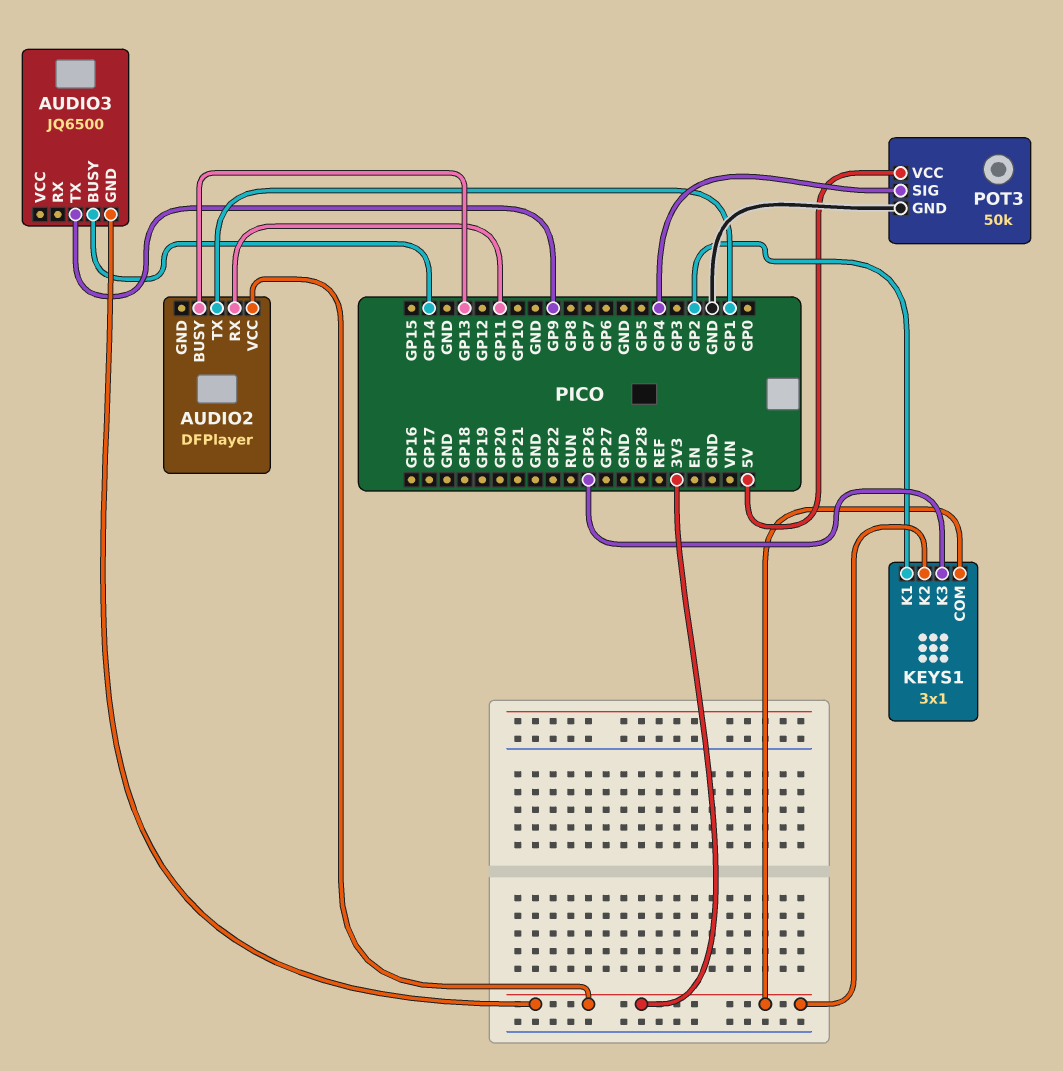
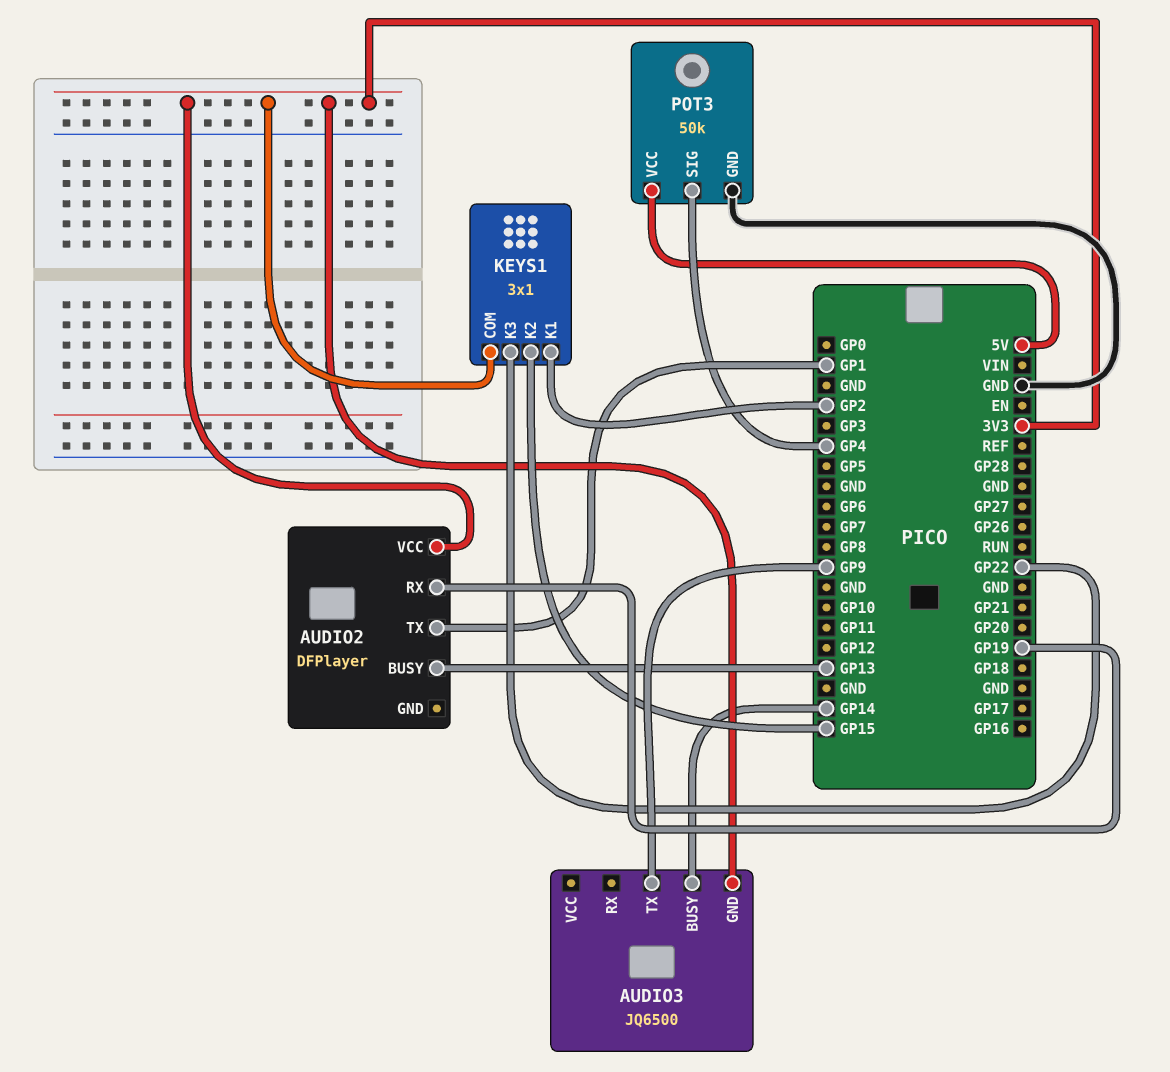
AUDIO2 pin RX: GP11 -> GP19
KEYS1 pin K2: 3V3 -> GP15
KEYS1 pin K3: GP26 -> GP22

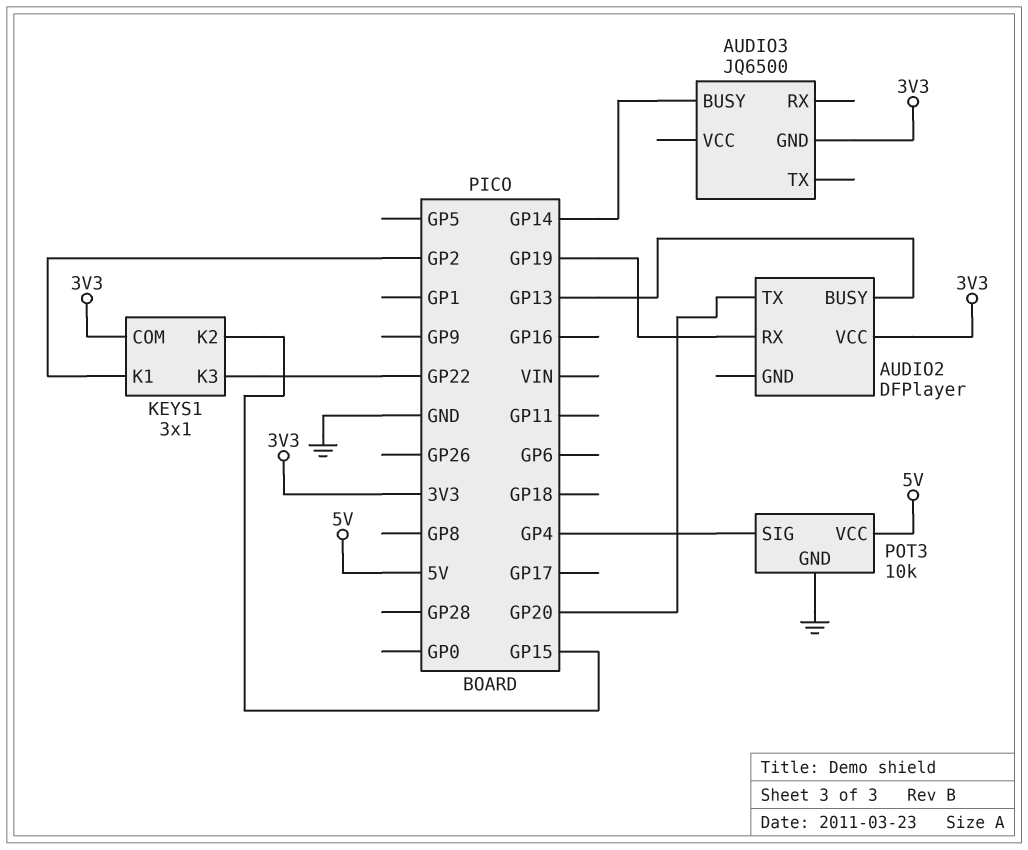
AUDIO2 pin TX: GP1 -> GP20
AUDIO3 pin TX: GP9 -> none
POT3: 50k -> 10k

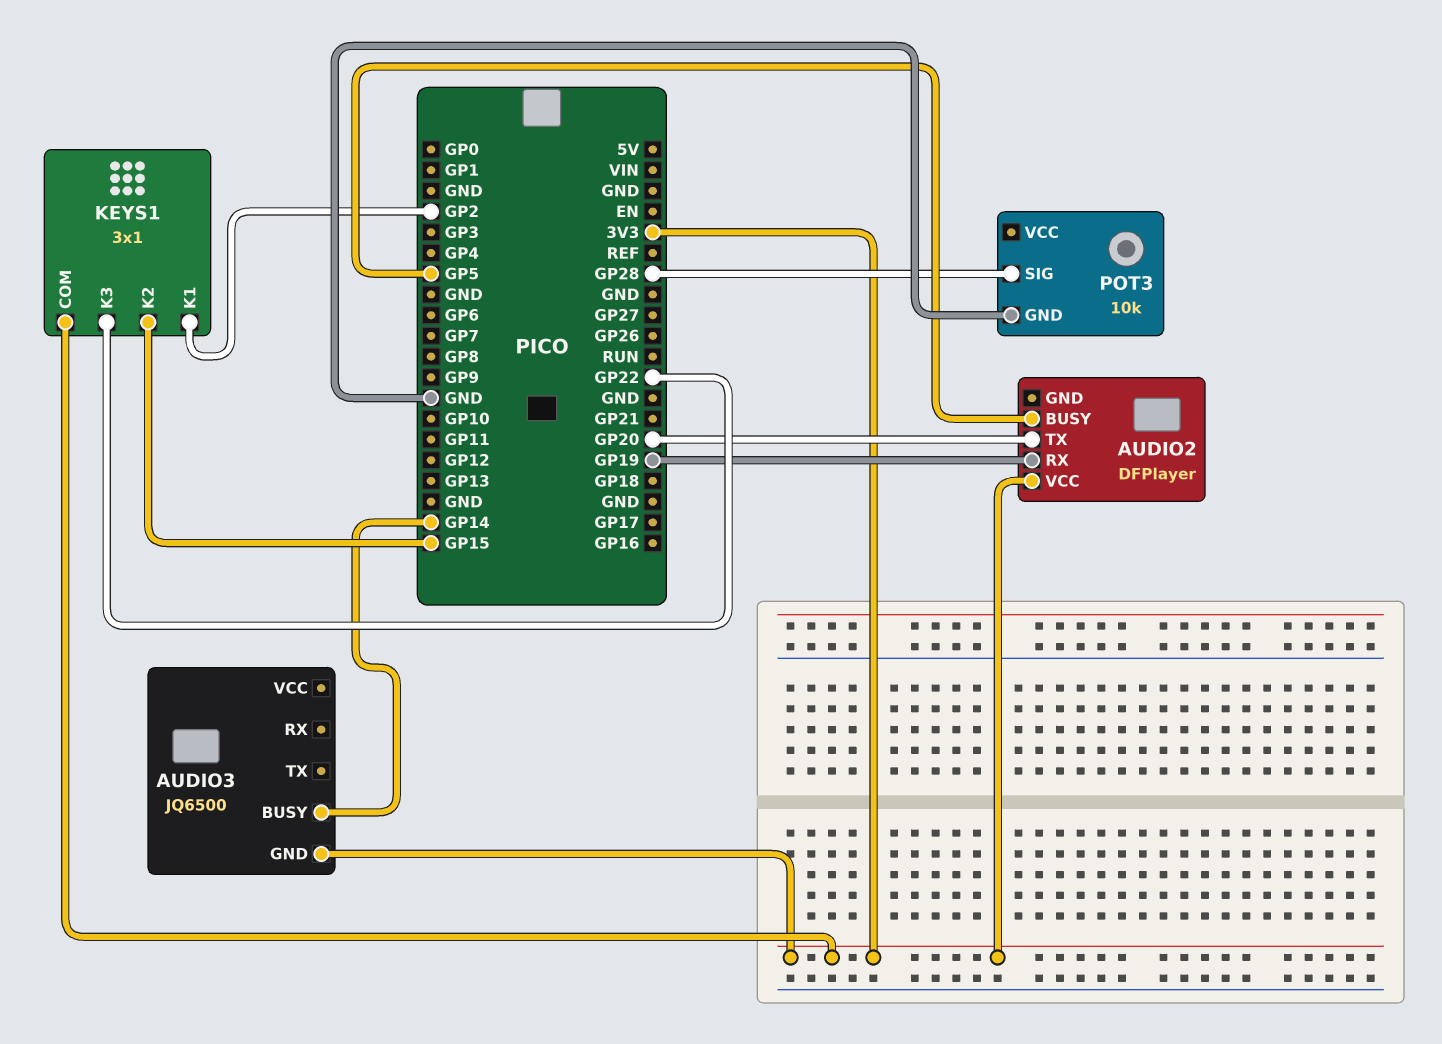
AUDIO2 pin BUSY: GP13 -> GP5
POT3 pin SIG: GP4 -> GP28
POT3 pin VCC: 5V -> none

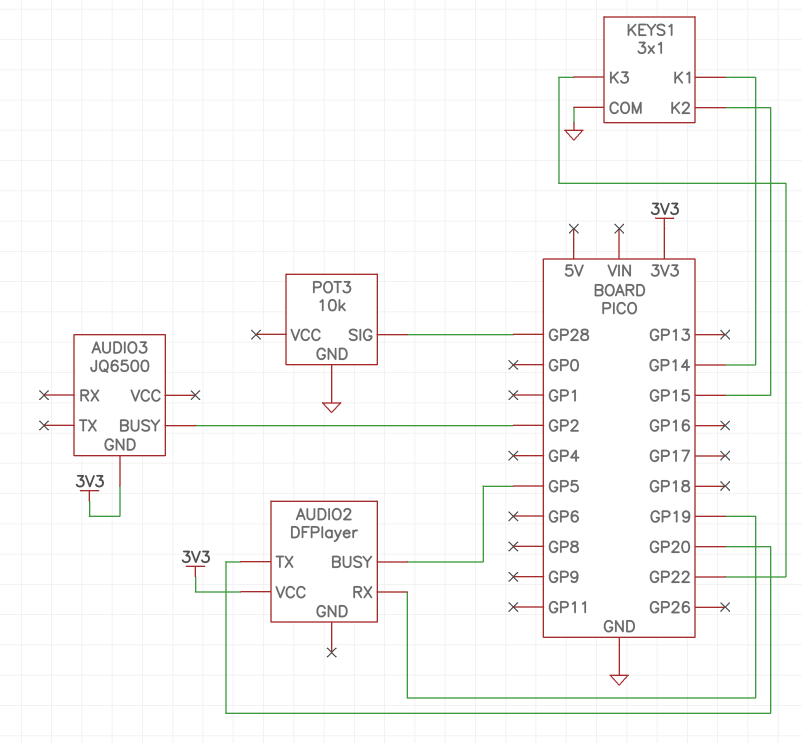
AUDIO3 pin BUSY: GP14 -> GP2
KEYS1 pin COM: 3V3 -> GND
KEYS1 pin K1: GP2 -> GP14

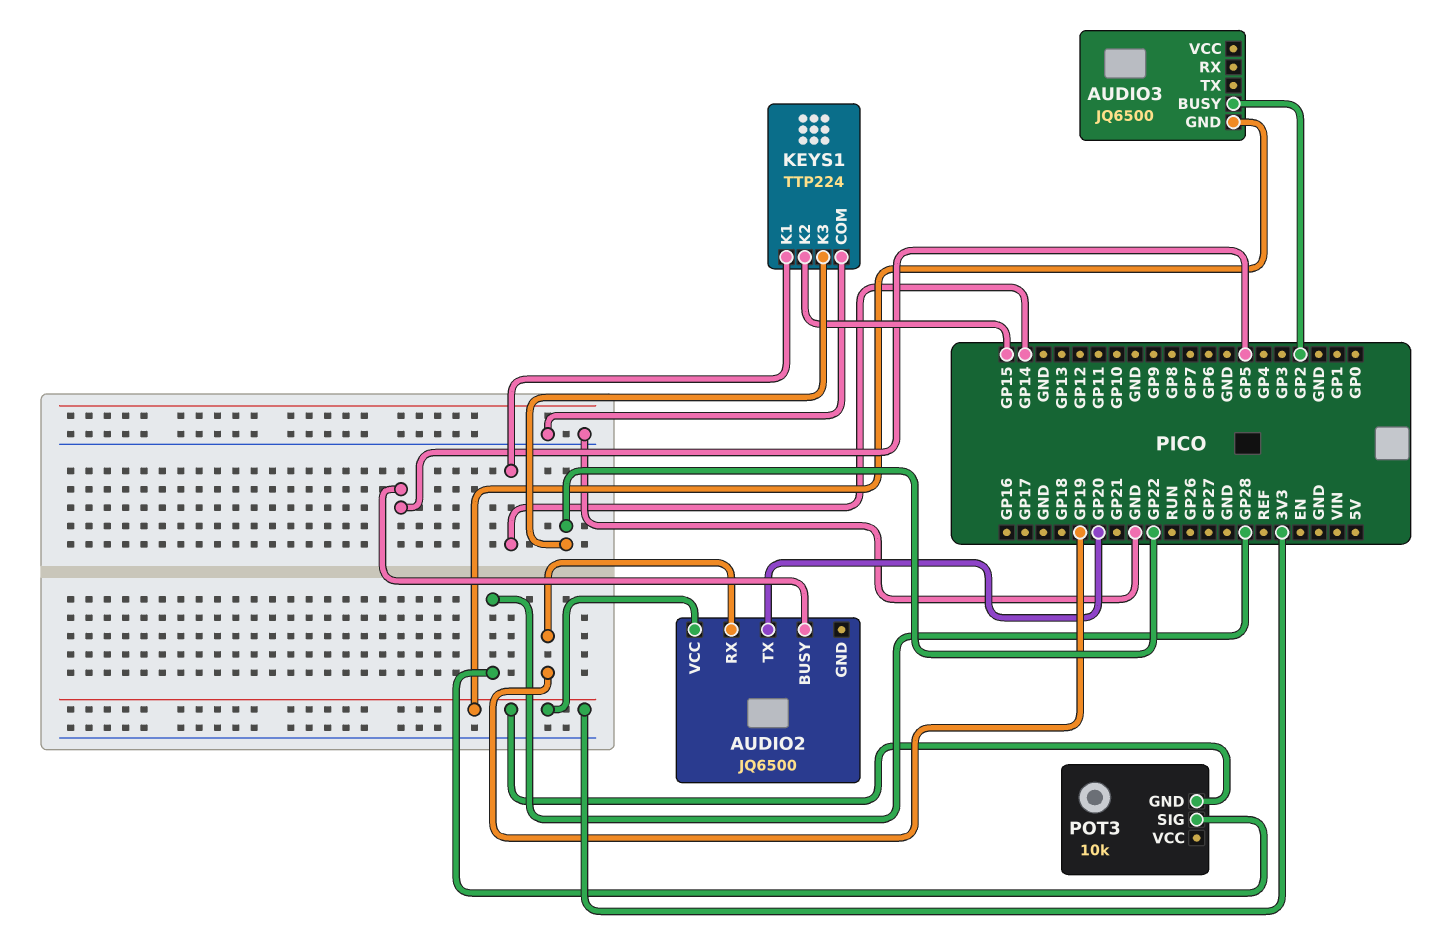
AUDIO2: DFPlayer -> JQ6500
KEYS1: 3x1 -> TTP224
POT3 pin GND: GND -> 3V3

